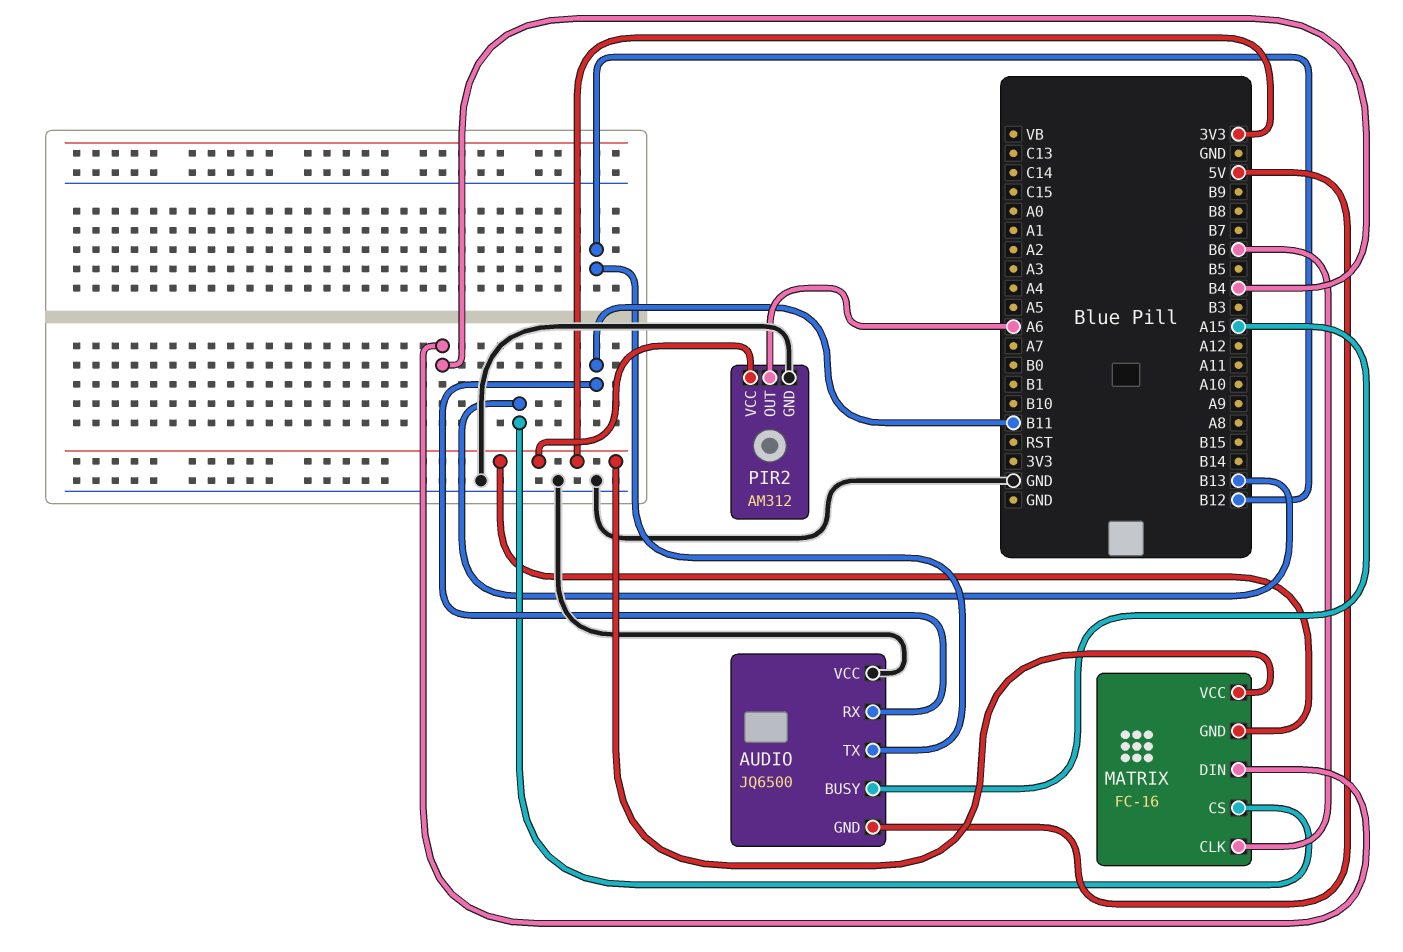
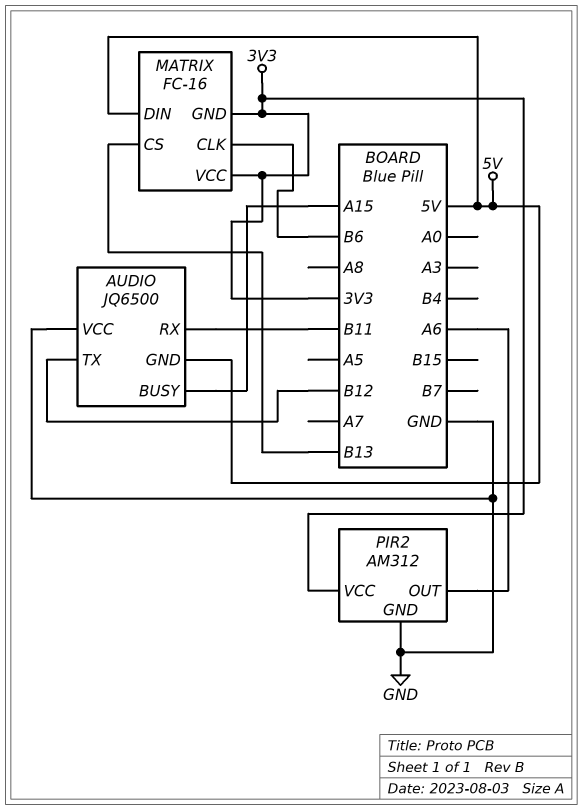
MATRIX pin DIN: B4 -> 5V

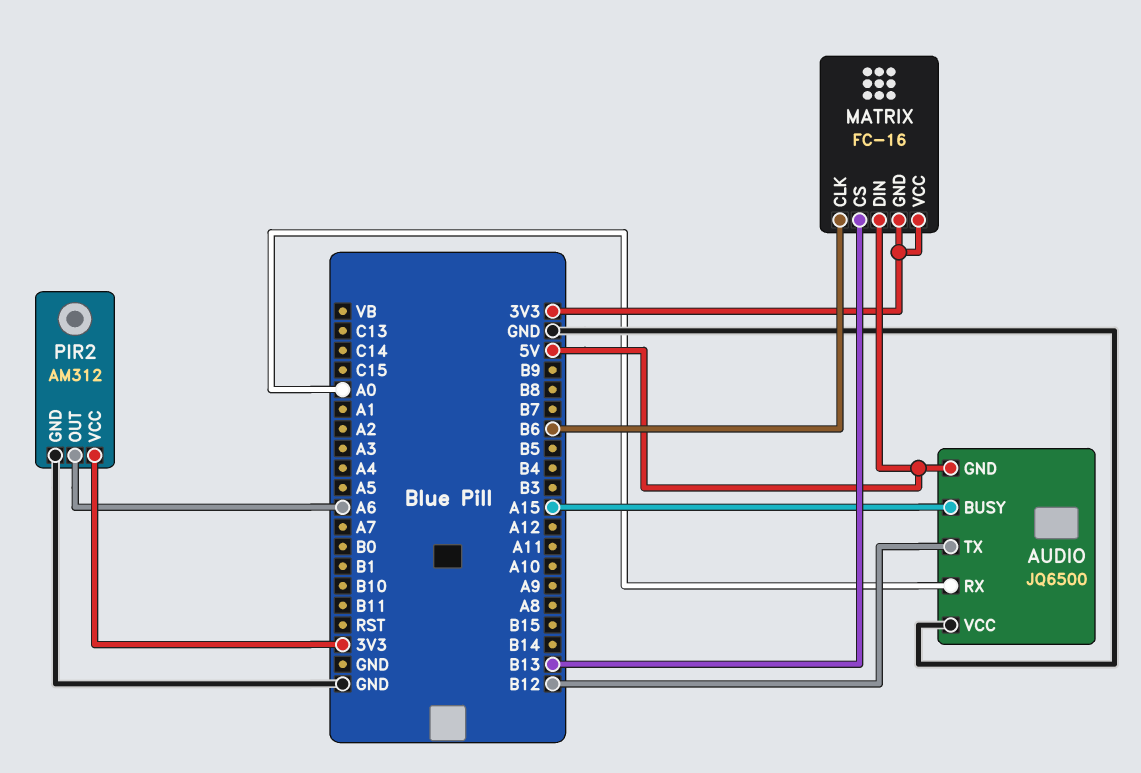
AUDIO pin RX: B11 -> A0

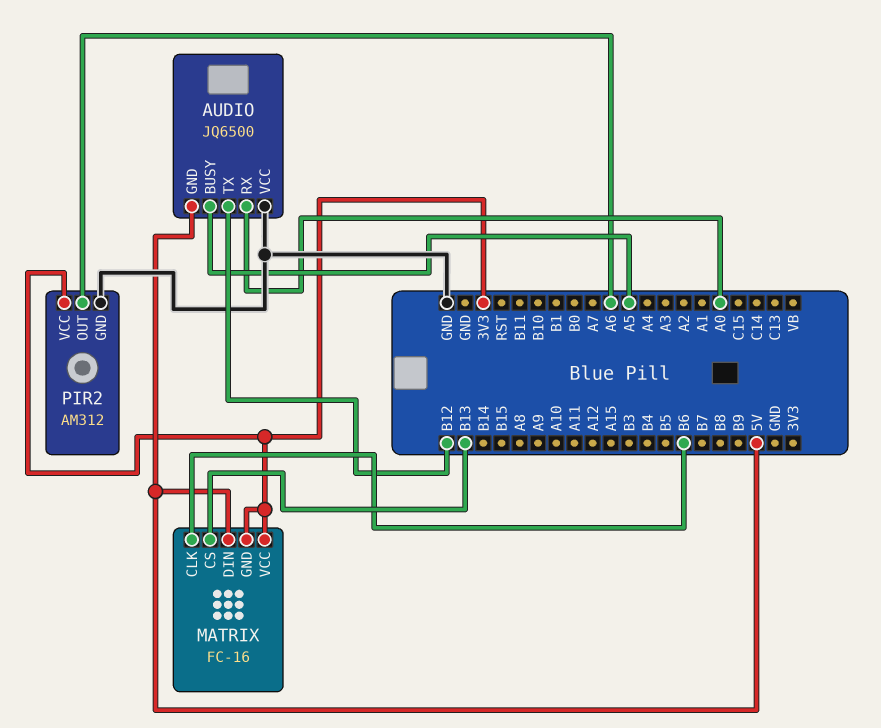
AUDIO pin BUSY: A15 -> A5

